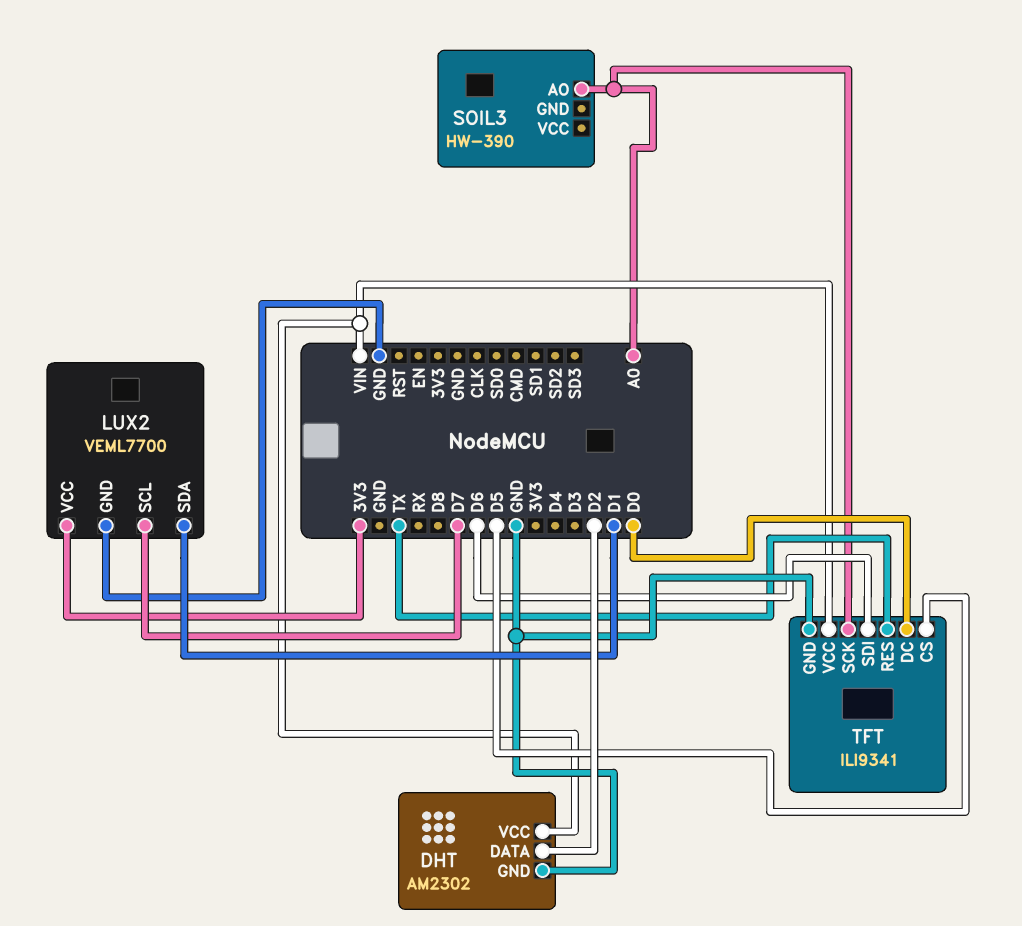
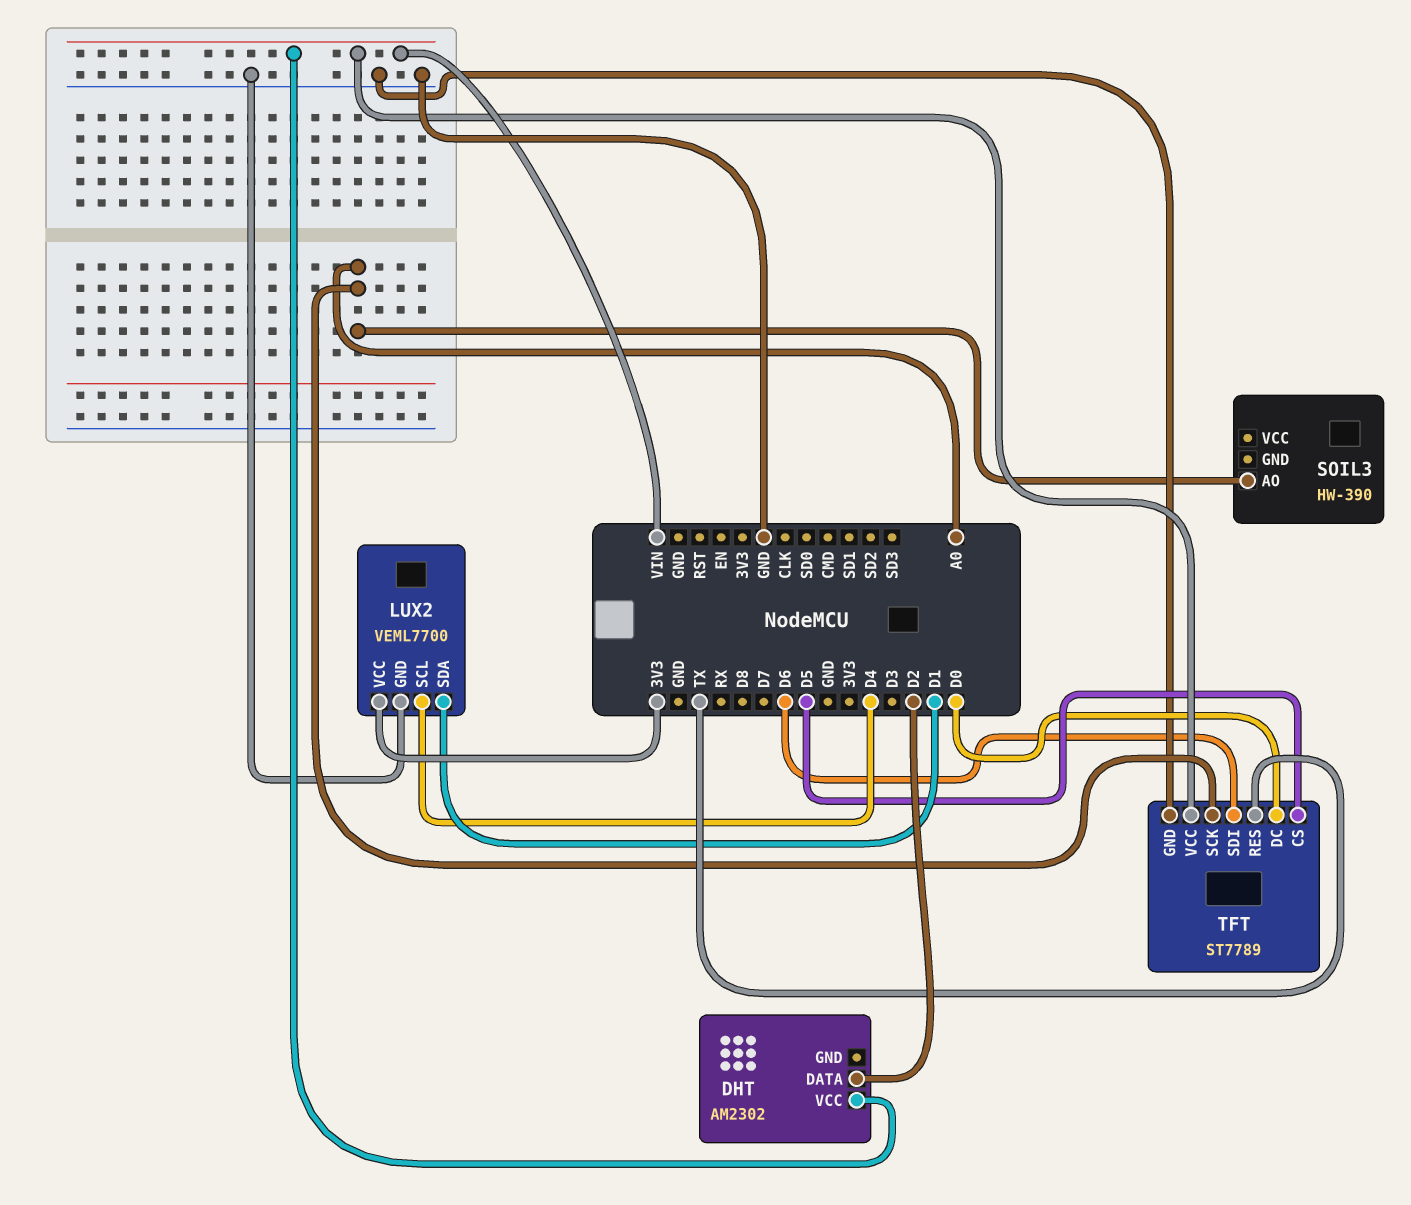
DHT pin GND: GND -> none
LUX2 pin SCL: D7 -> D4
TFT: ILI9341 -> ST7789

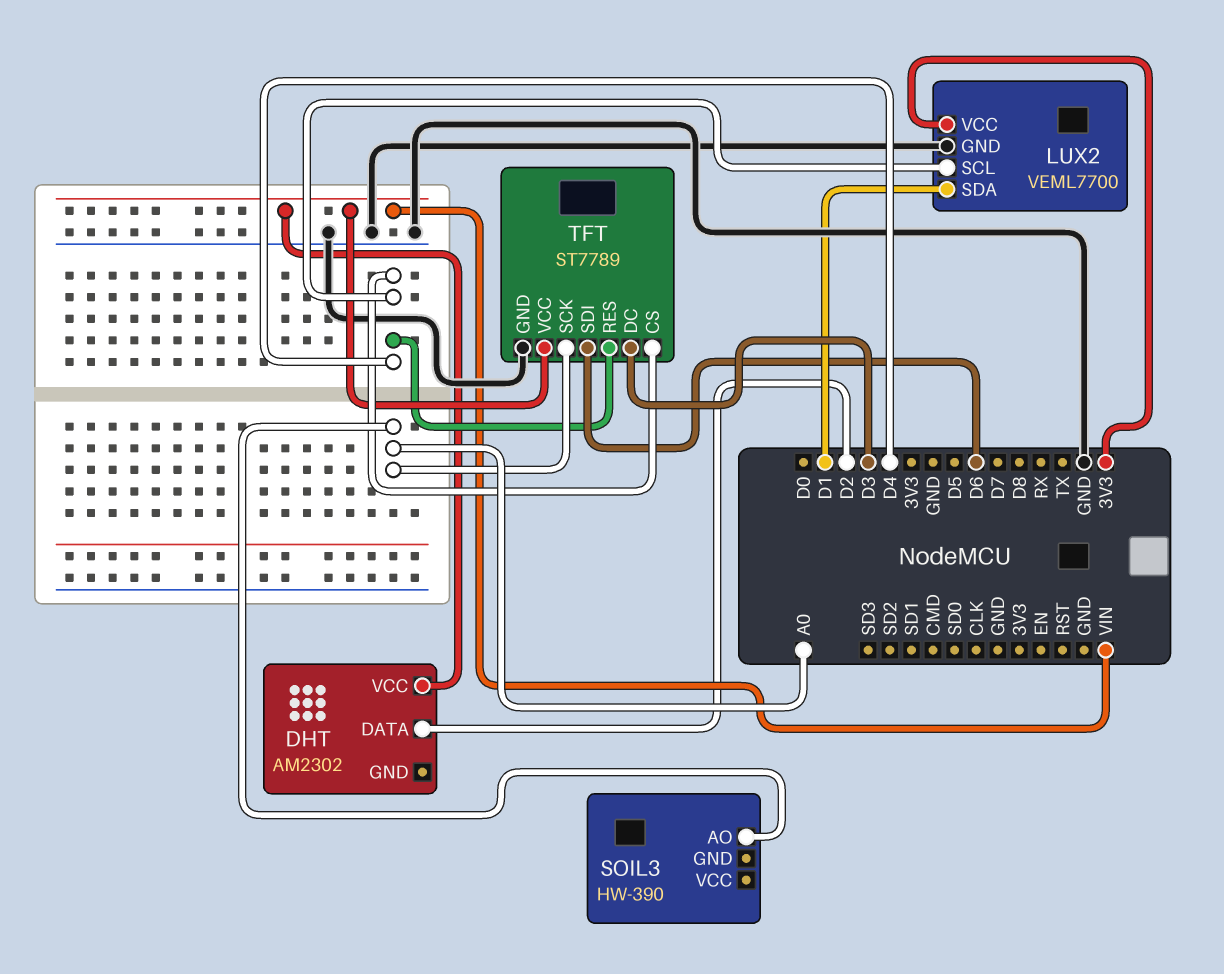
TFT pin CS: D5 -> D4
TFT pin DC: D0 -> D3
TFT pin RES: TX -> D4

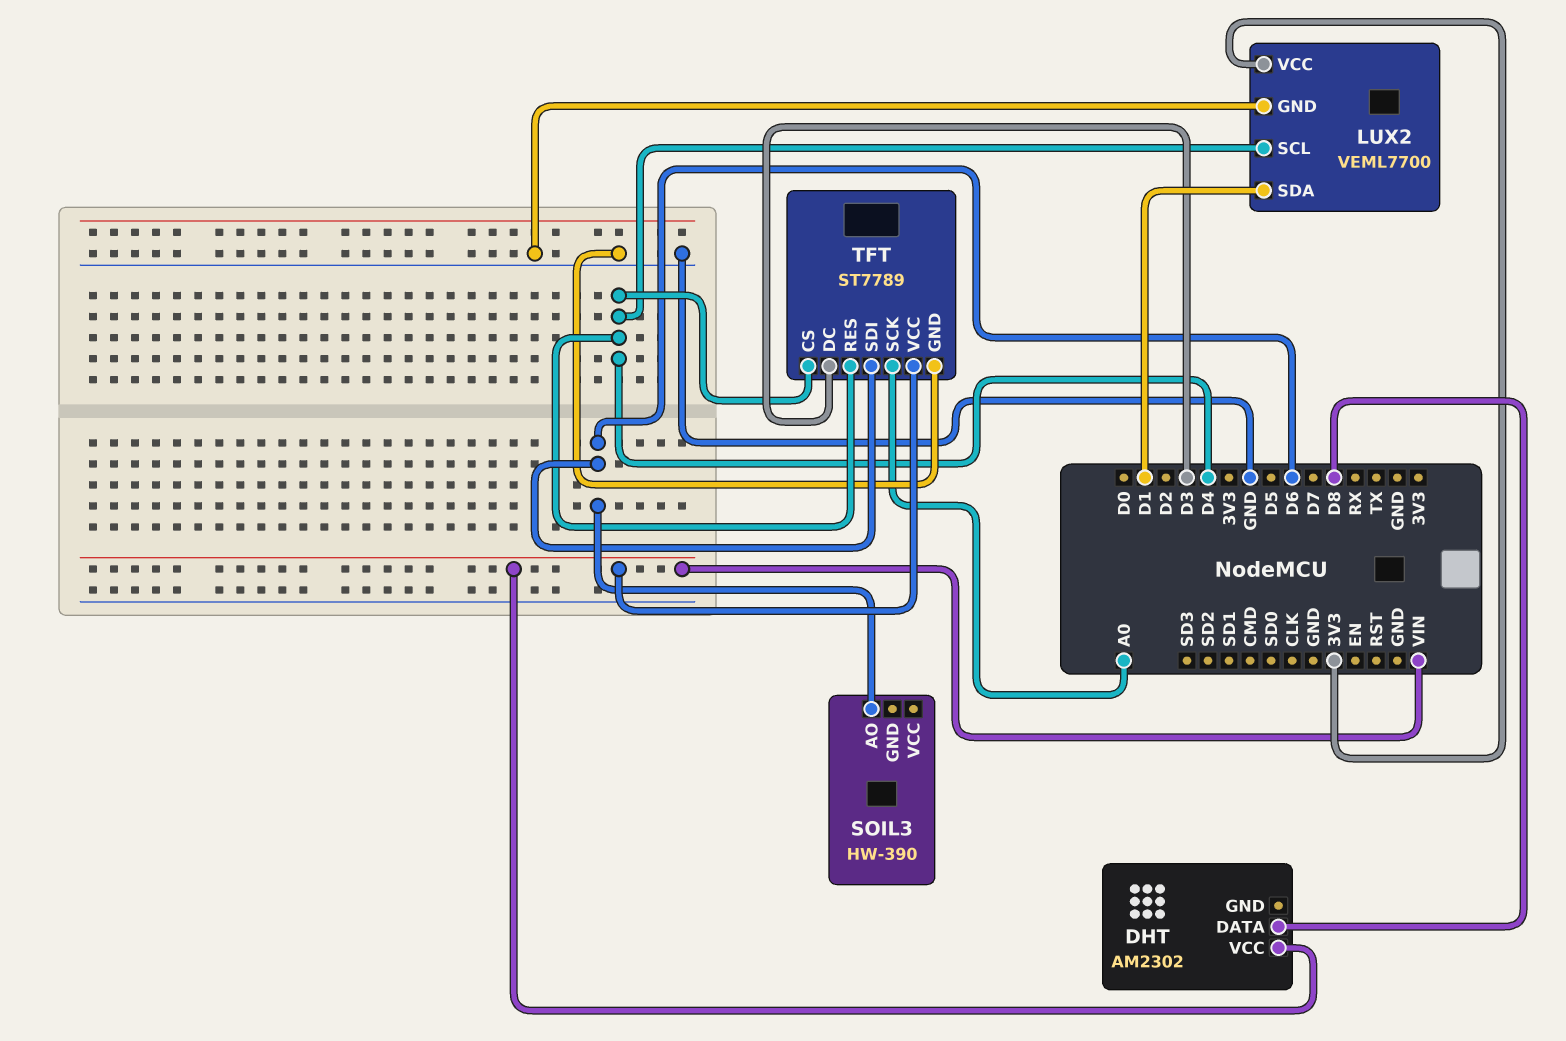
DHT pin DATA: D2 -> D8
SOIL3 pin AO: A0 -> D6

